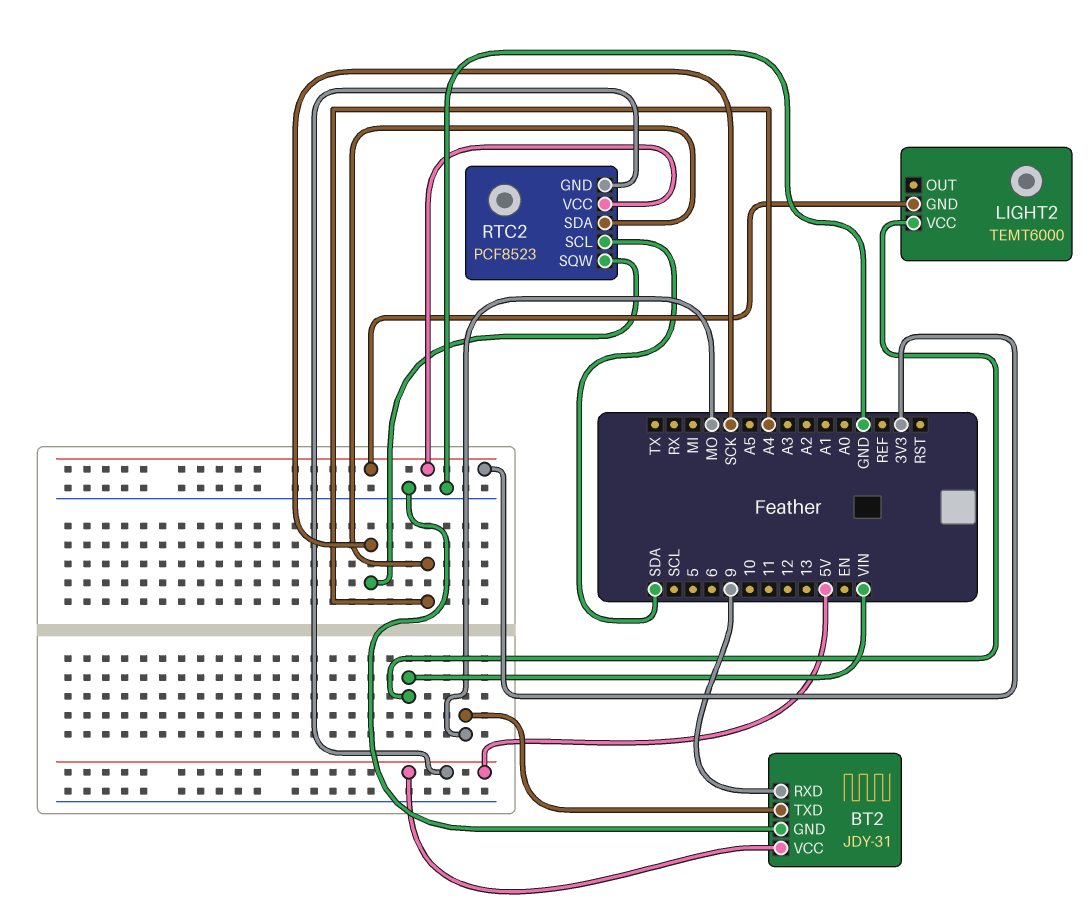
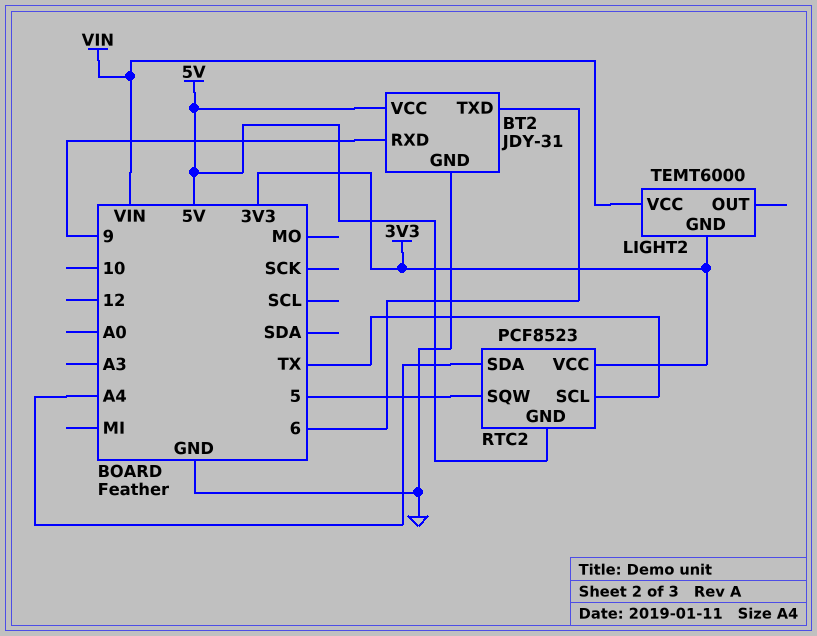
BT2 pin TXD: MO -> 6
RTC2 pin SCL: SDA -> TX
RTC2 pin SQW: SCK -> 5

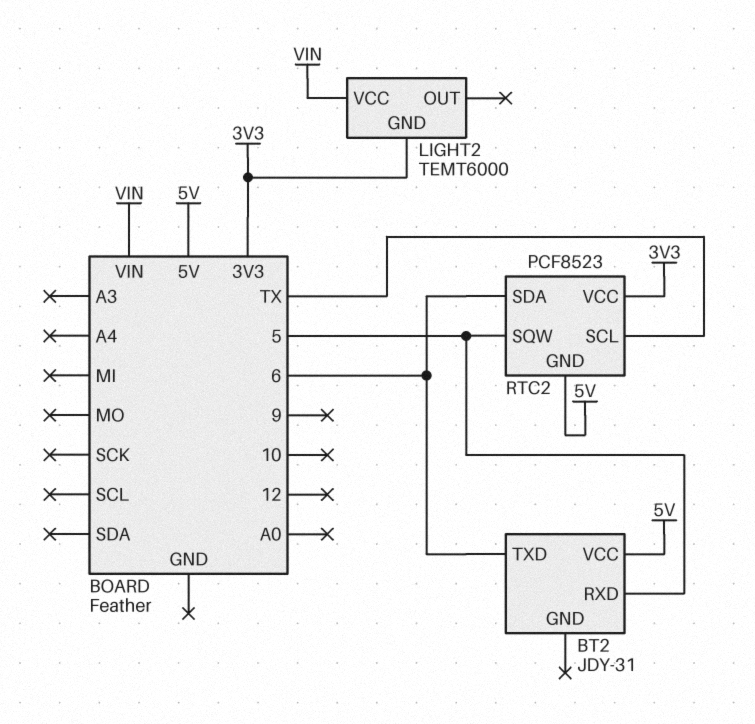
BT2 pin GND: GND -> none
BT2 pin RXD: 9 -> 5
RTC2 pin SDA: A4 -> 6

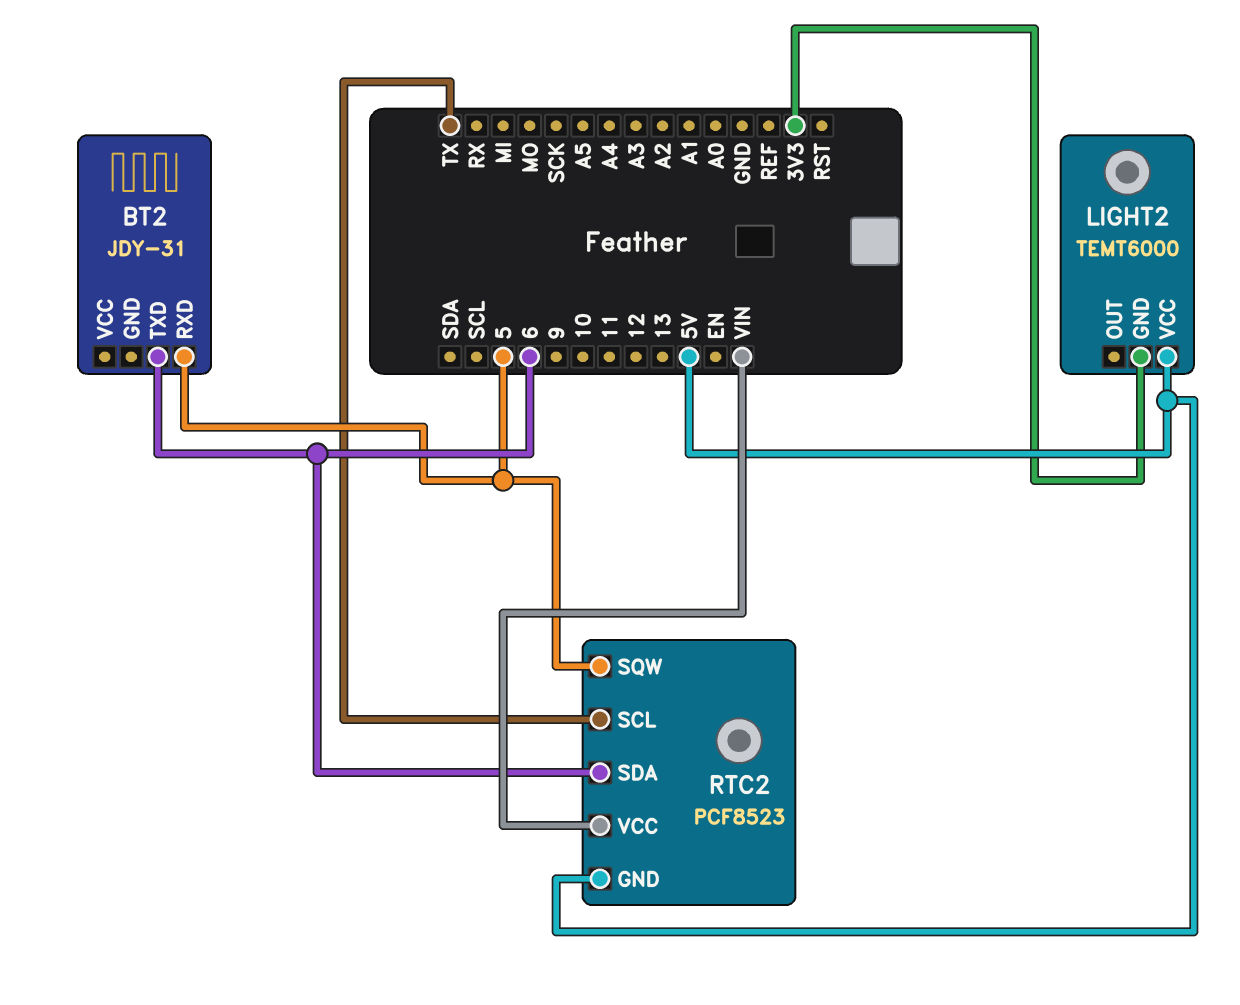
BT2 pin VCC: 5V -> none
LIGHT2 pin VCC: VIN -> 5V
RTC2 pin VCC: 3V3 -> VIN

